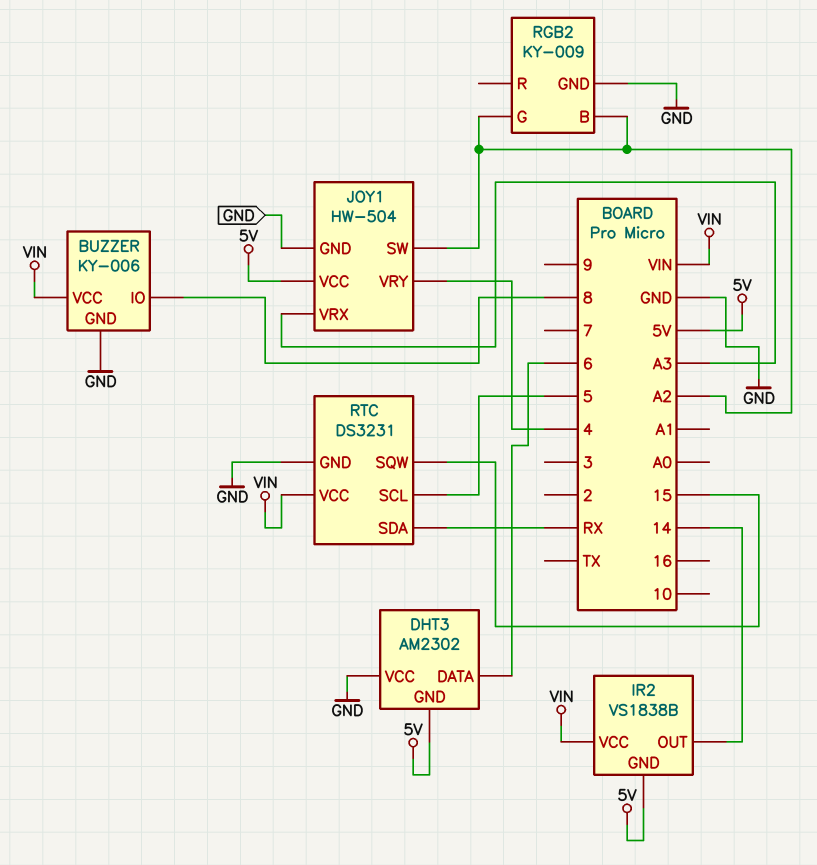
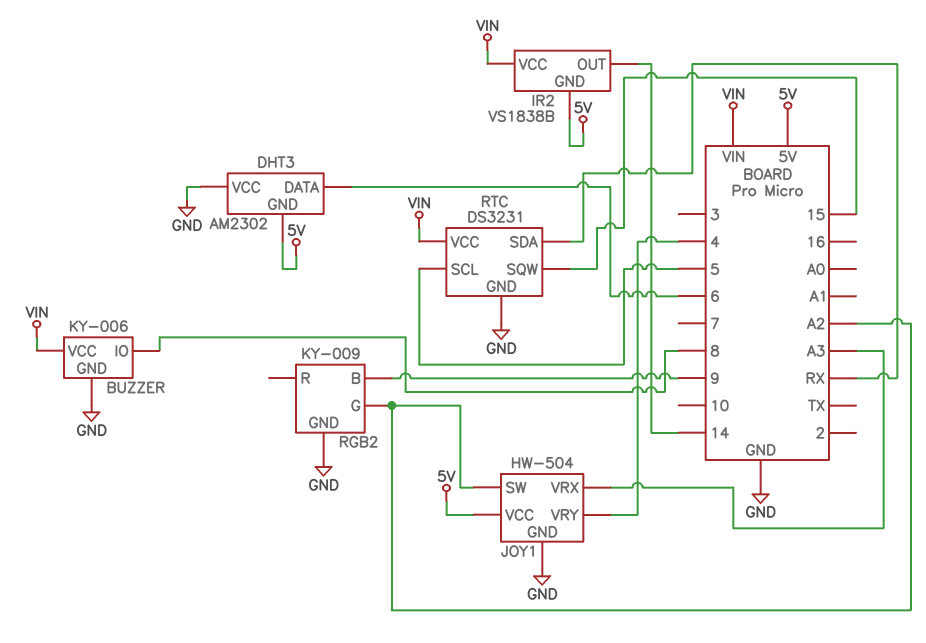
RGB2 pin B: A2 -> 9

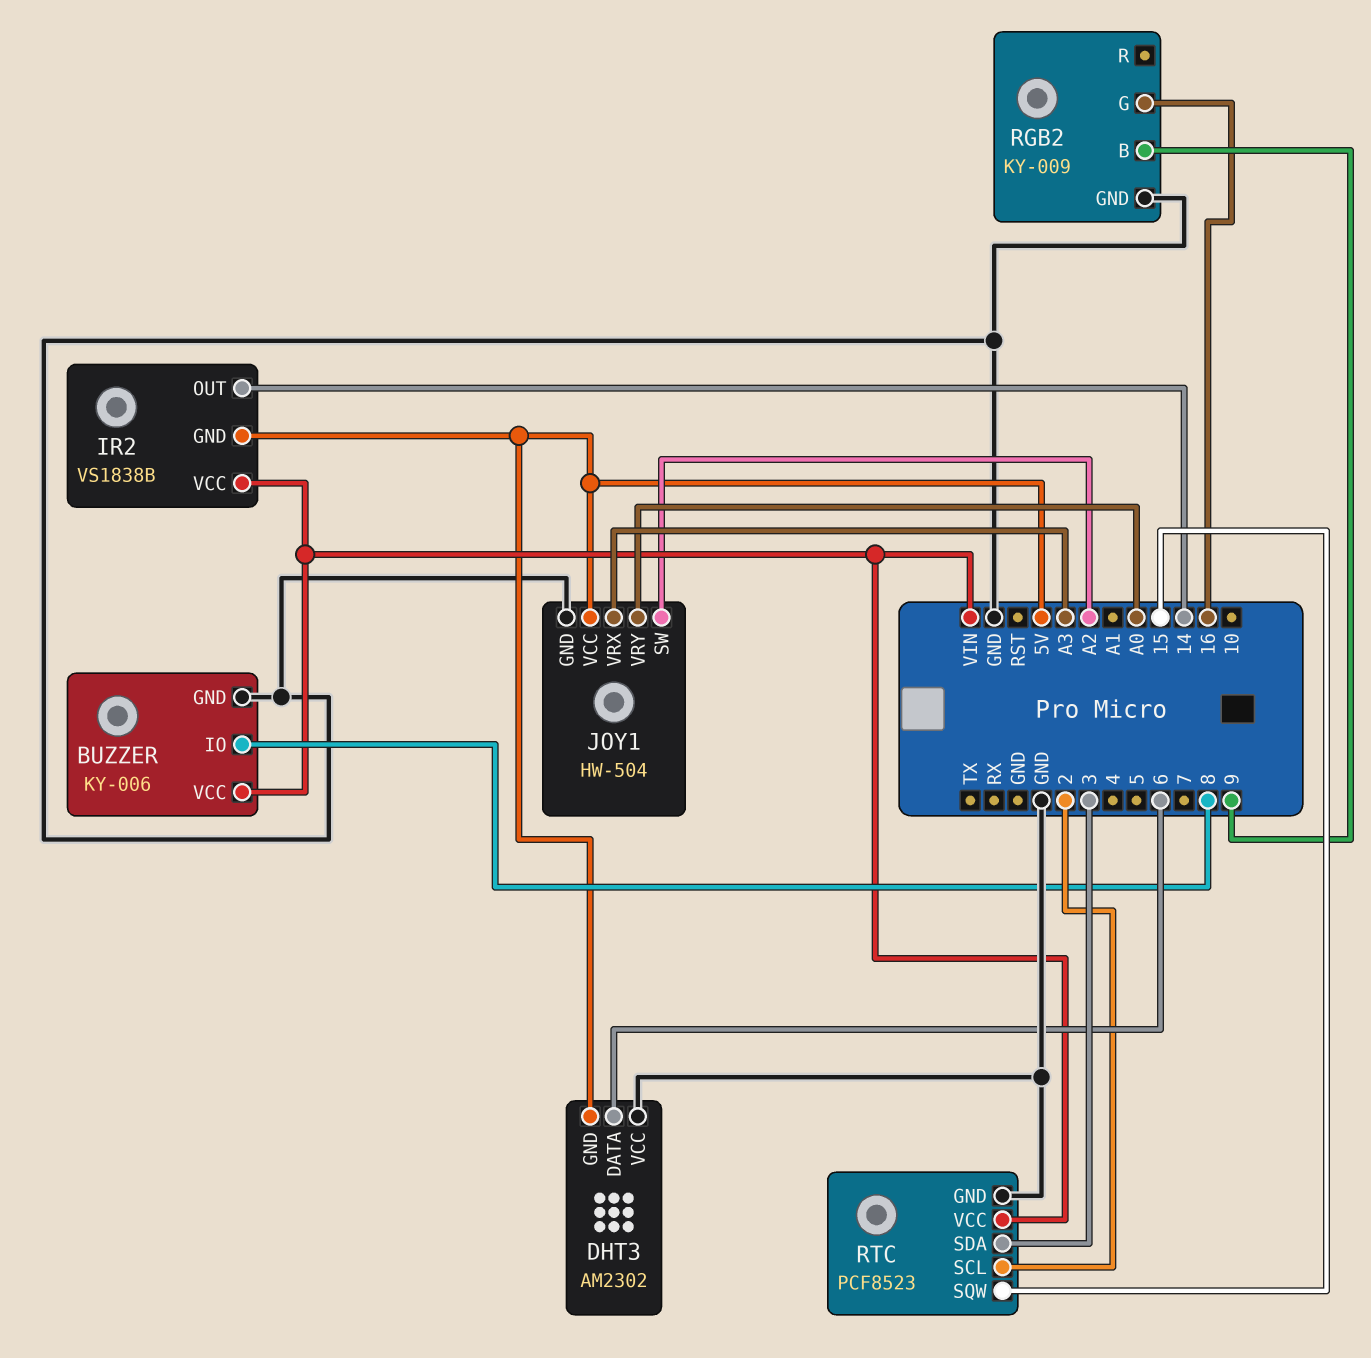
JOY1 pin VRY: 4 -> A0
RGB2 pin G: A2 -> 16
RTC: DS3231 -> PCF8523
RTC pin SCL: 5 -> 2
RTC pin SDA: RX -> 3

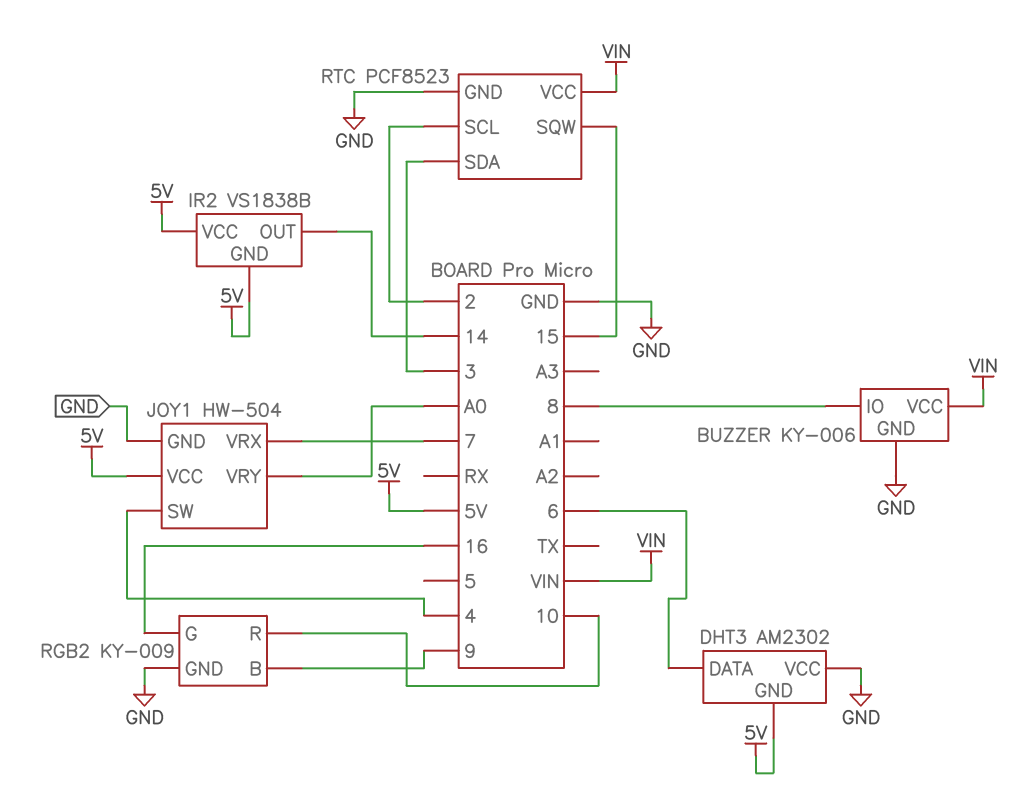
IR2 pin VCC: VIN -> 5V
JOY1 pin SW: A2 -> 4
JOY1 pin VRX: A3 -> 7
RGB2 pin R: none -> 10

